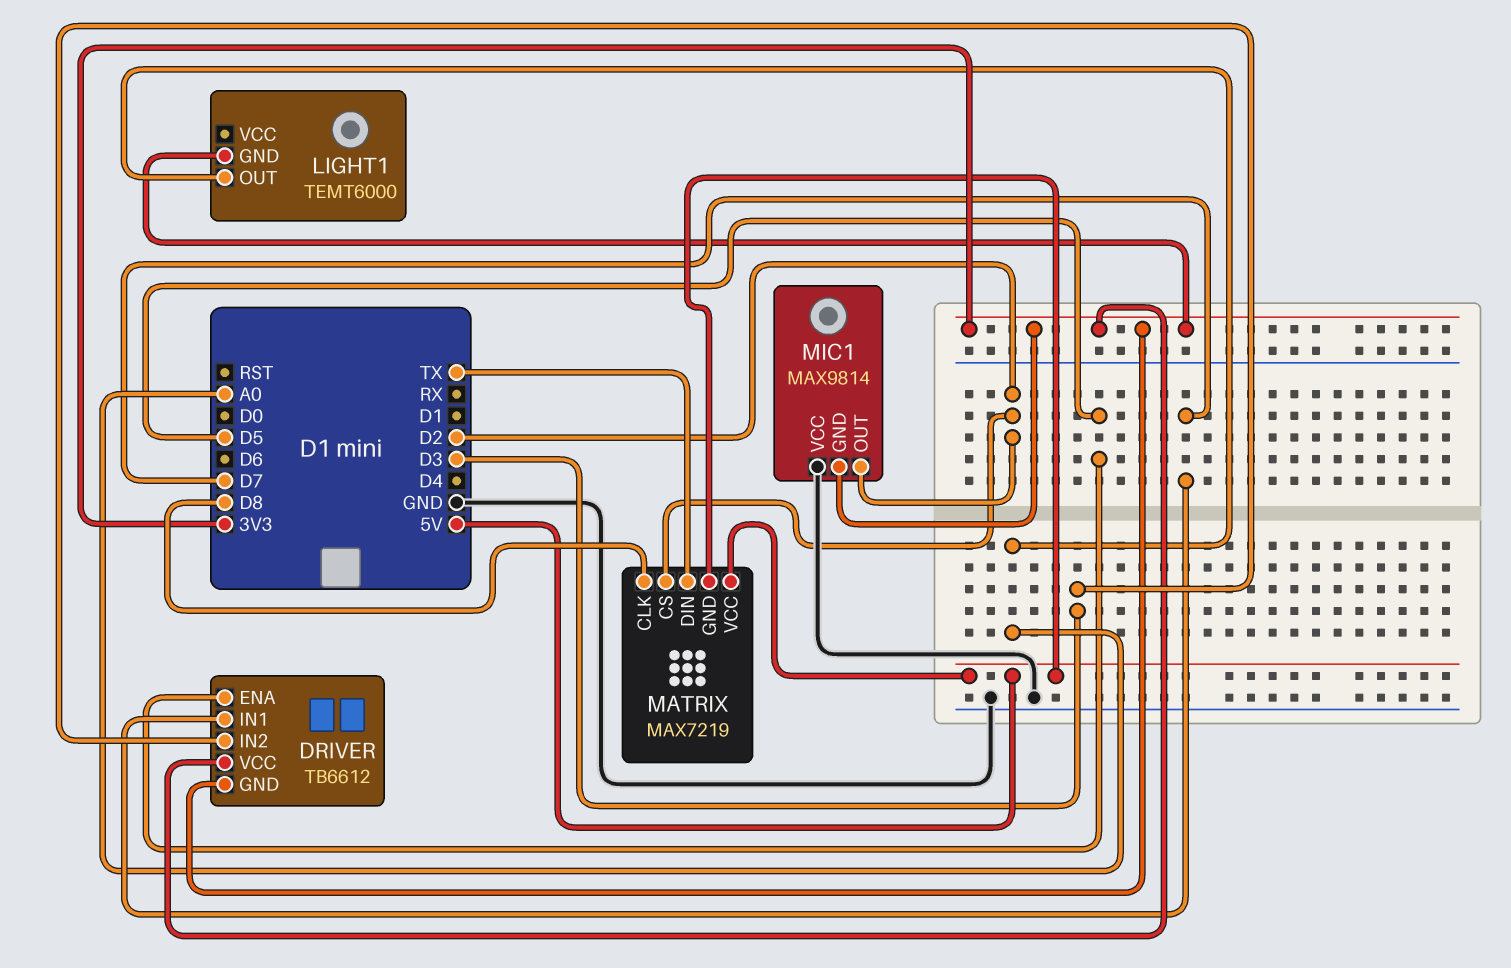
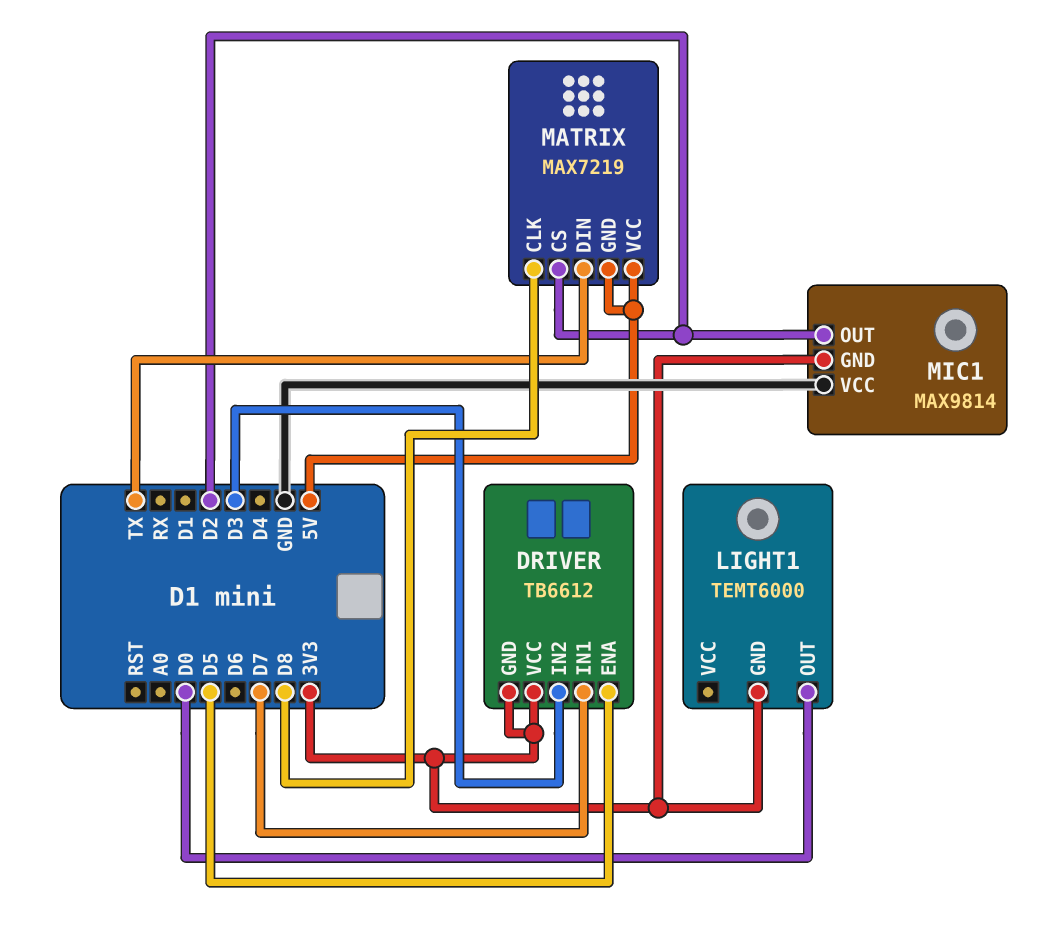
LIGHT1 pin OUT: A0 -> D0

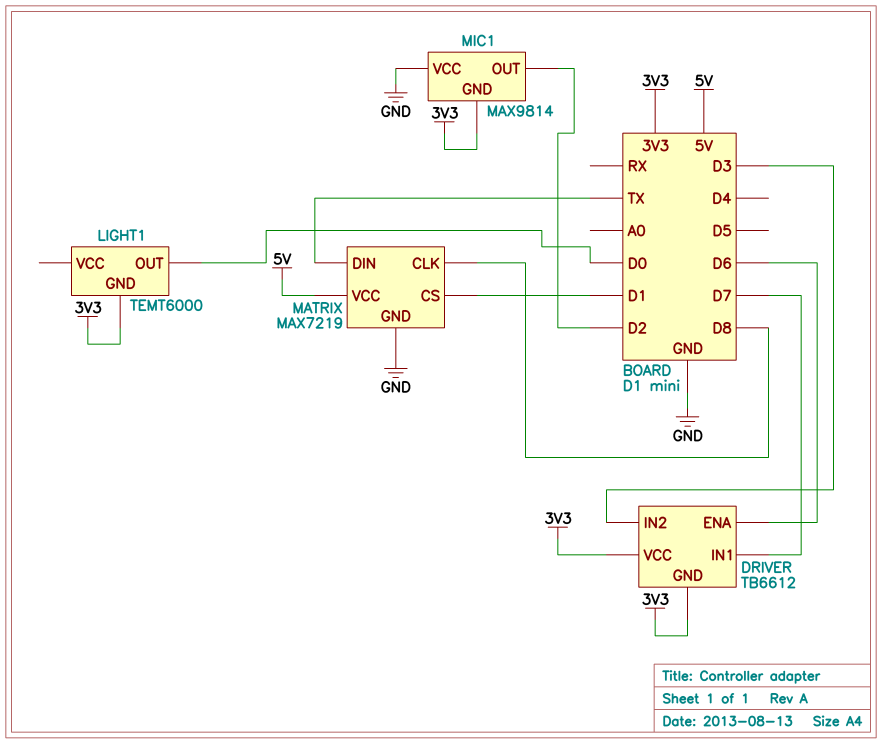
DRIVER pin ENA: D5 -> D6
MATRIX pin CS: D2 -> D1
MATRIX pin GND: 5V -> GND

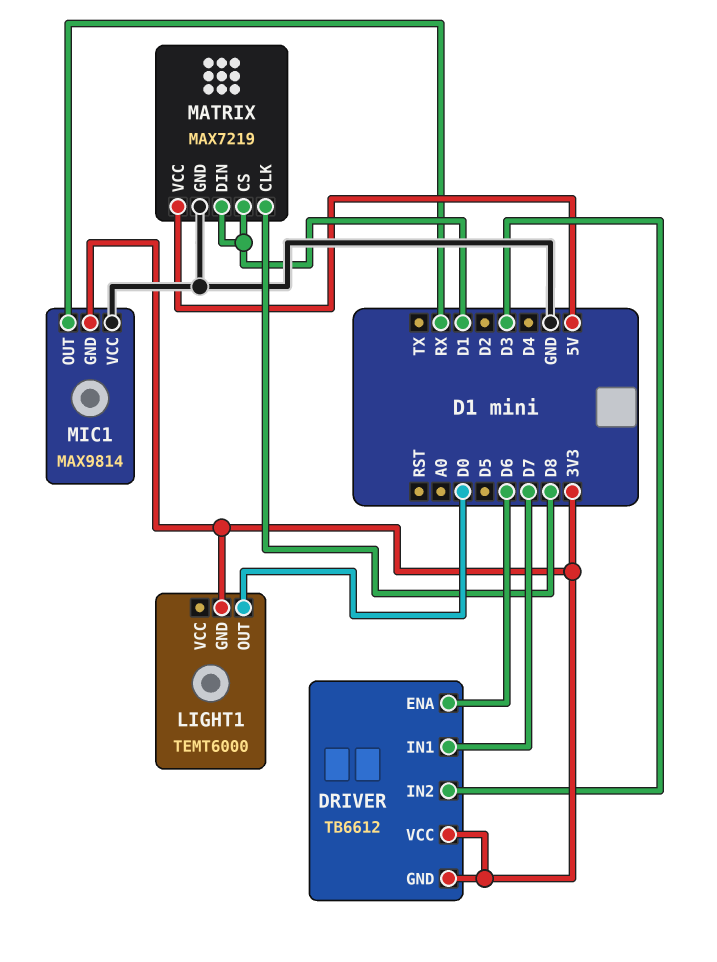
MATRIX pin DIN: TX -> D1
MIC1 pin OUT: D2 -> RX

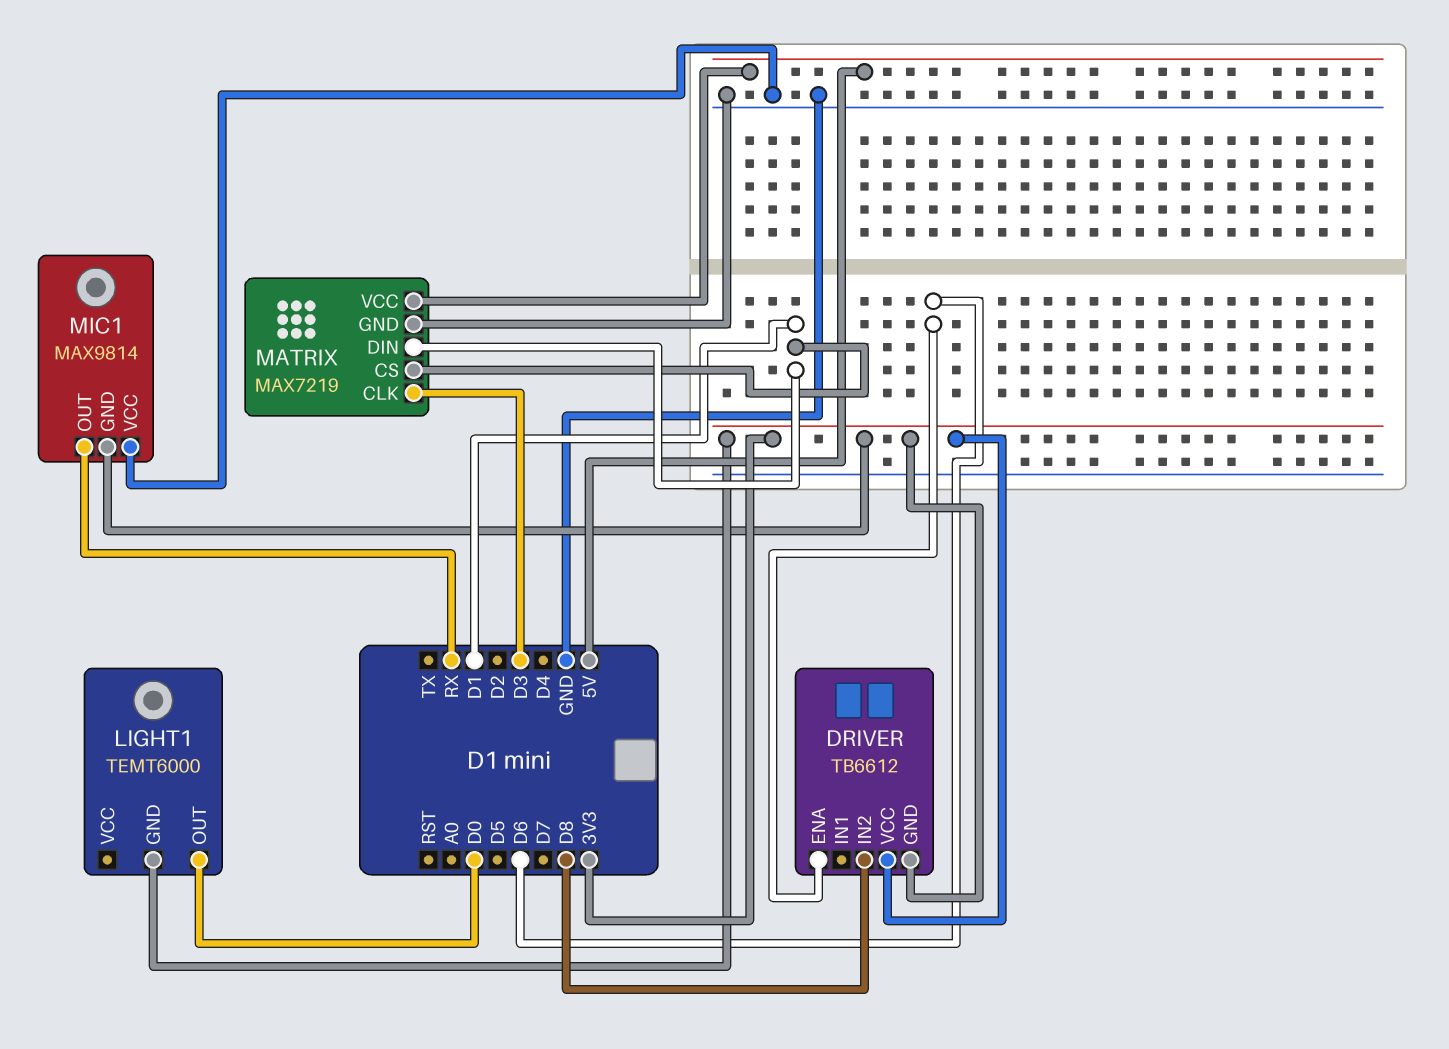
DRIVER pin IN1: D7 -> none
DRIVER pin IN2: D3 -> D8
MATRIX pin CLK: D8 -> D3

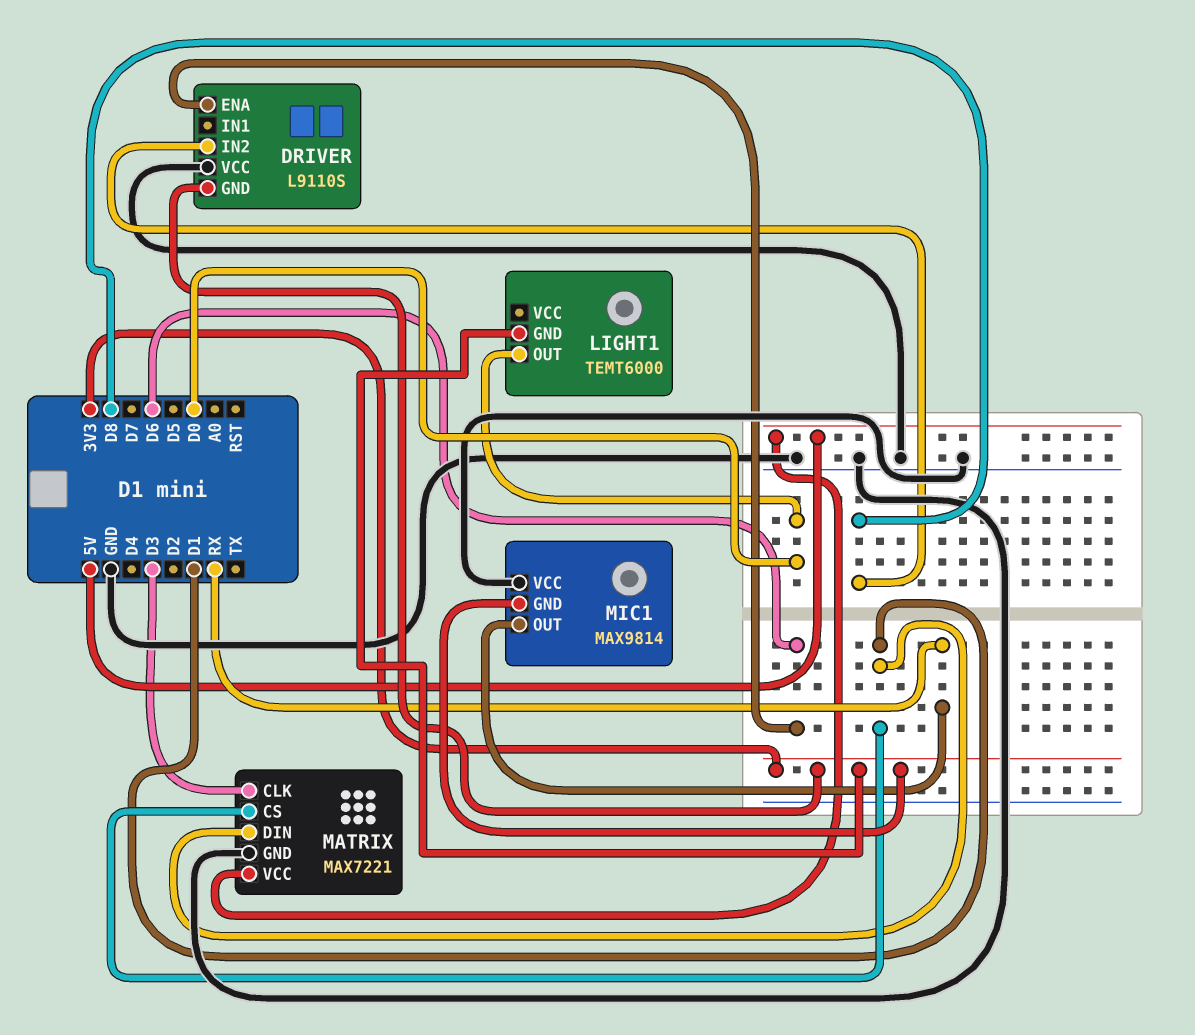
DRIVER: TB6612 -> L9110S
DRIVER pin VCC: 3V3 -> GND
MATRIX: MAX7219 -> MAX7221

